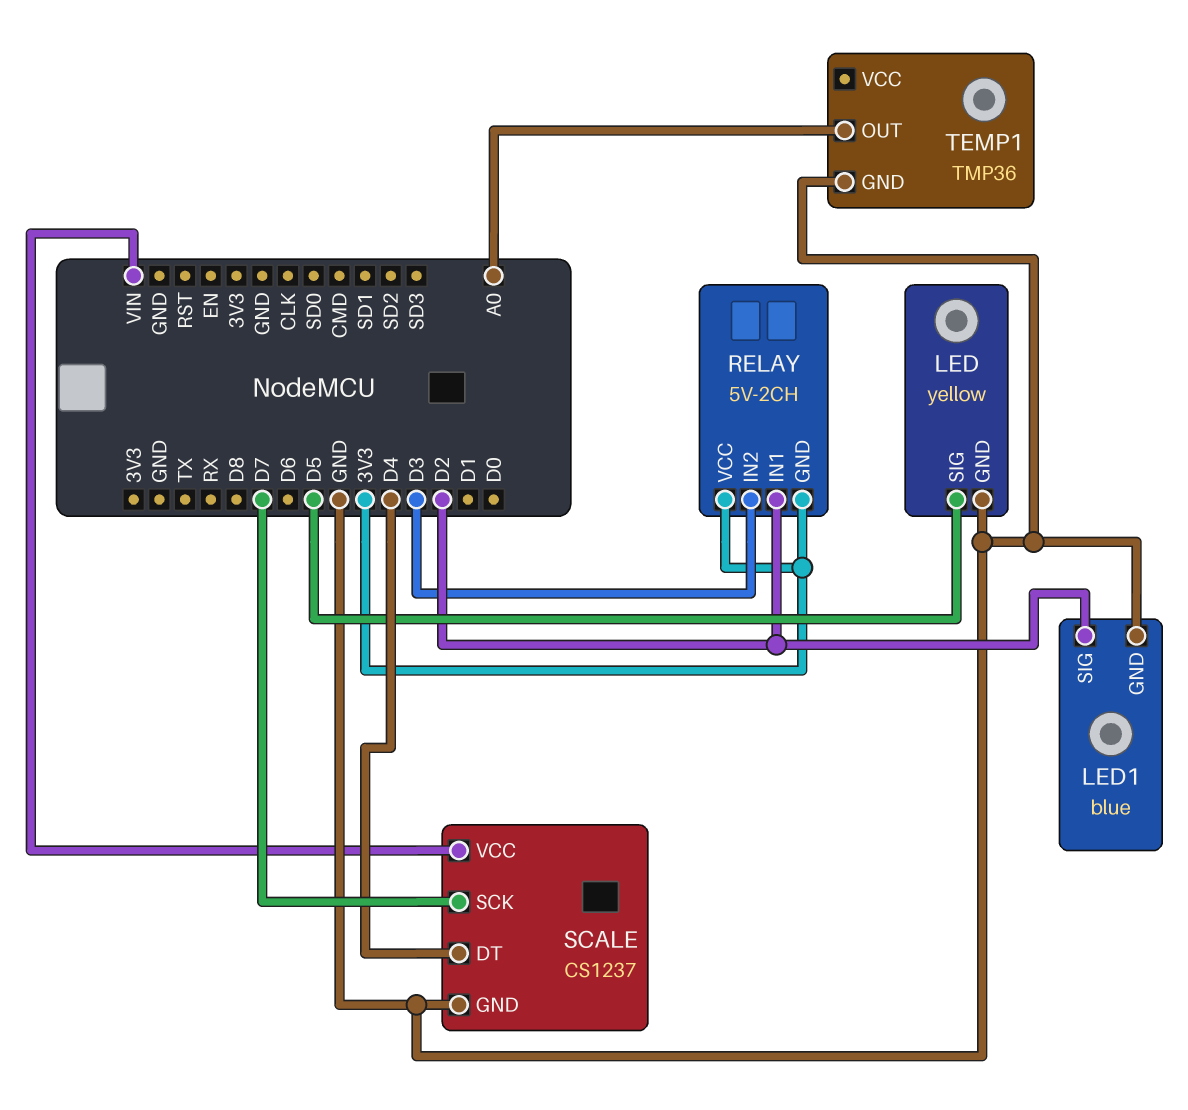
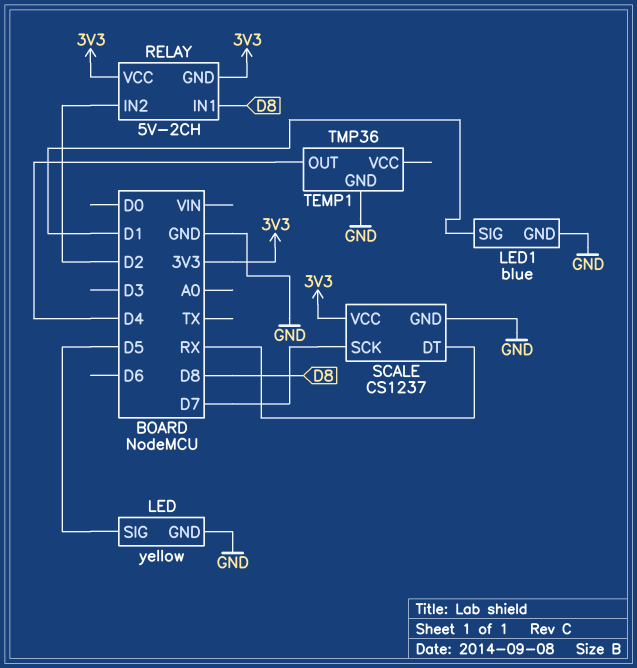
LED1 pin SIG: D2 -> D1
RELAY pin IN1: D2 -> D8
RELAY pin IN2: D3 -> D2
SCALE pin DT: D4 -> RX
SCALE pin VCC: VIN -> 3V3
TEMP1 pin OUT: A0 -> D4

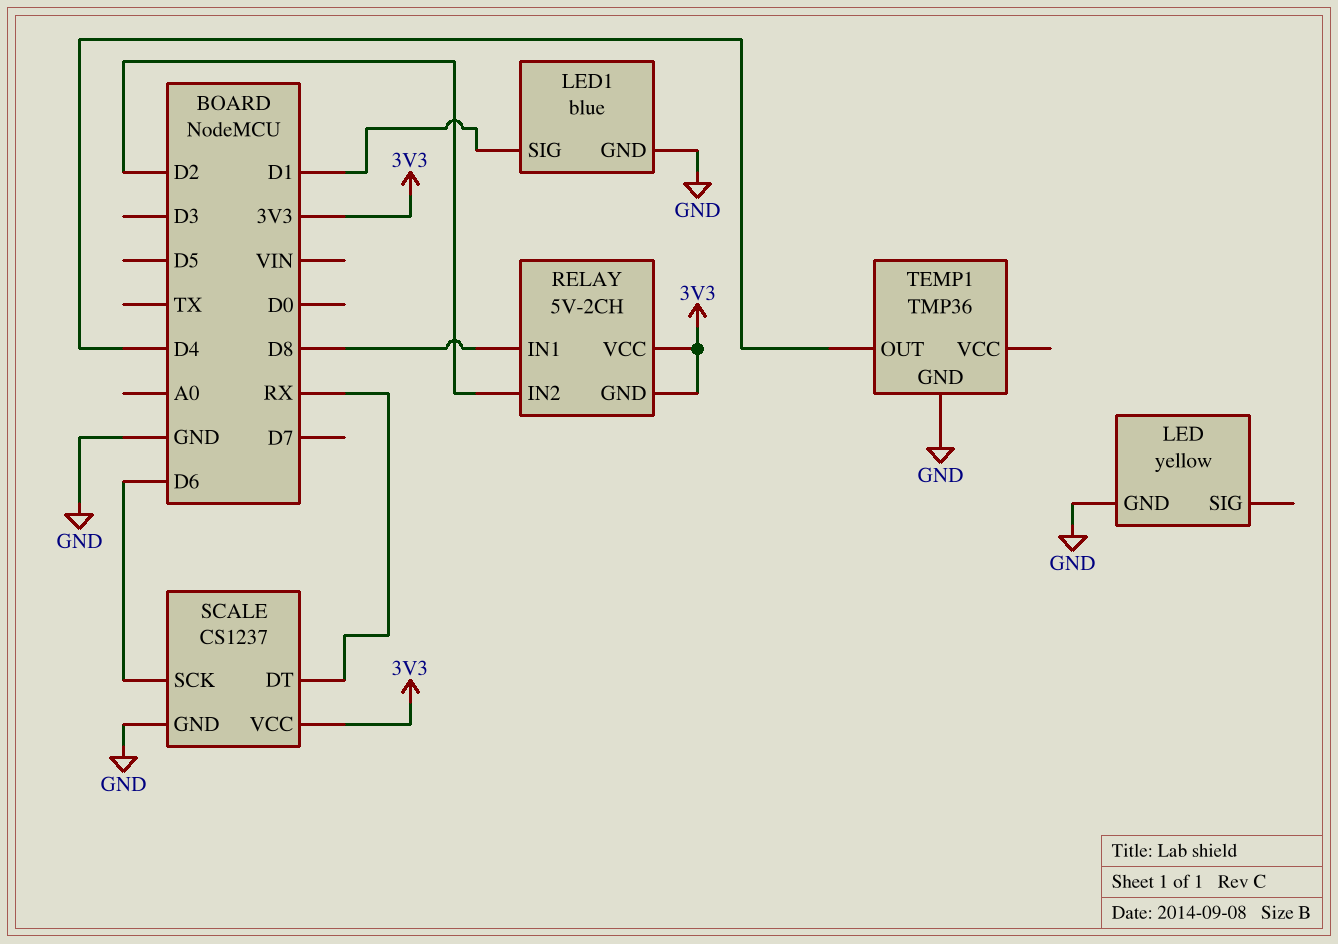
LED pin SIG: D5 -> none
SCALE pin SCK: D7 -> D6

